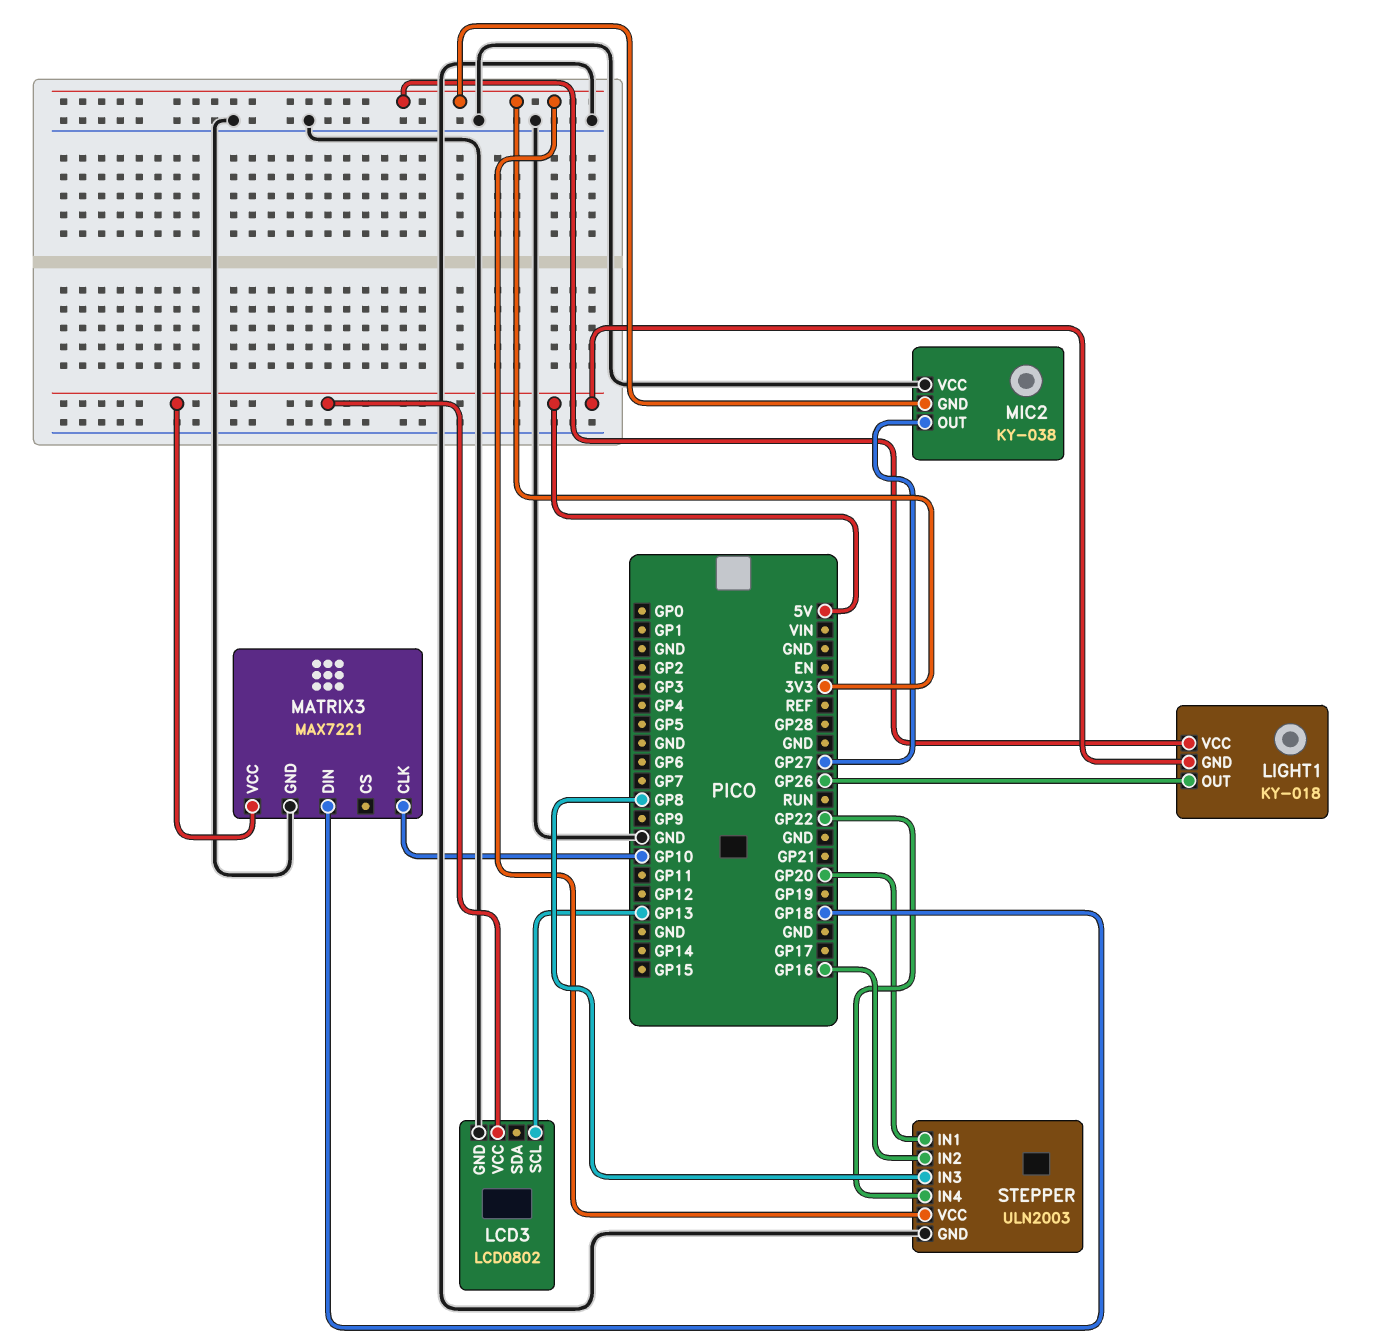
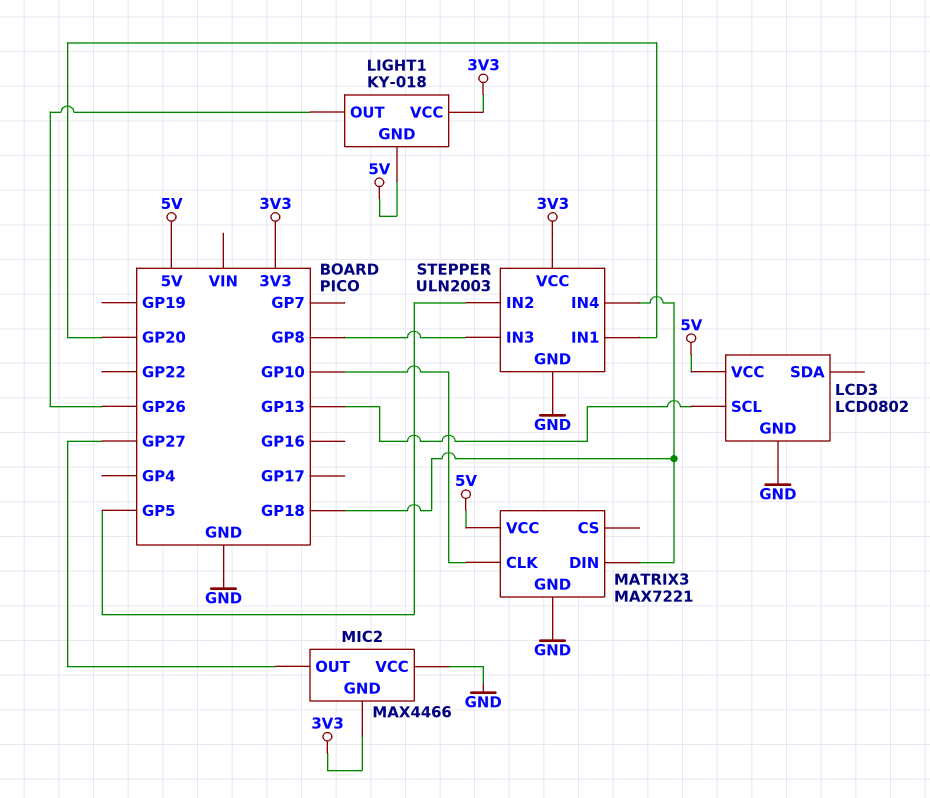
MIC2: KY-038 -> MAX4466
STEPPER pin IN2: GP16 -> GP5
STEPPER pin IN4: GP22 -> GP18

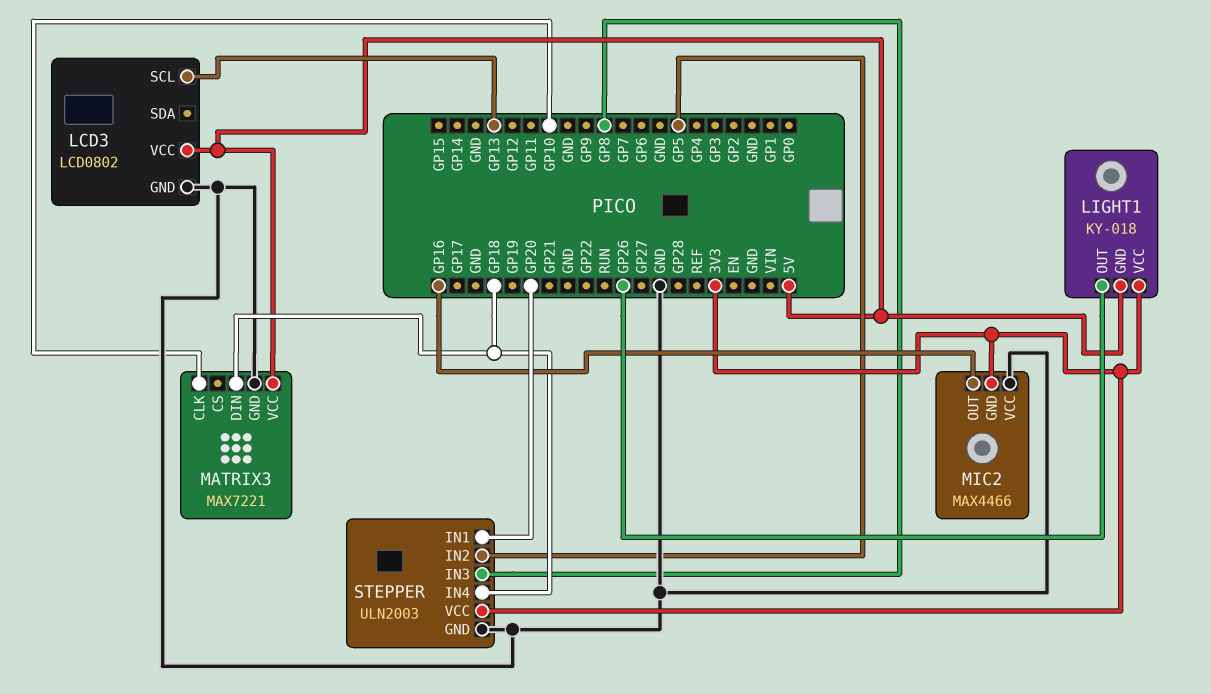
MIC2 pin OUT: GP27 -> GP16

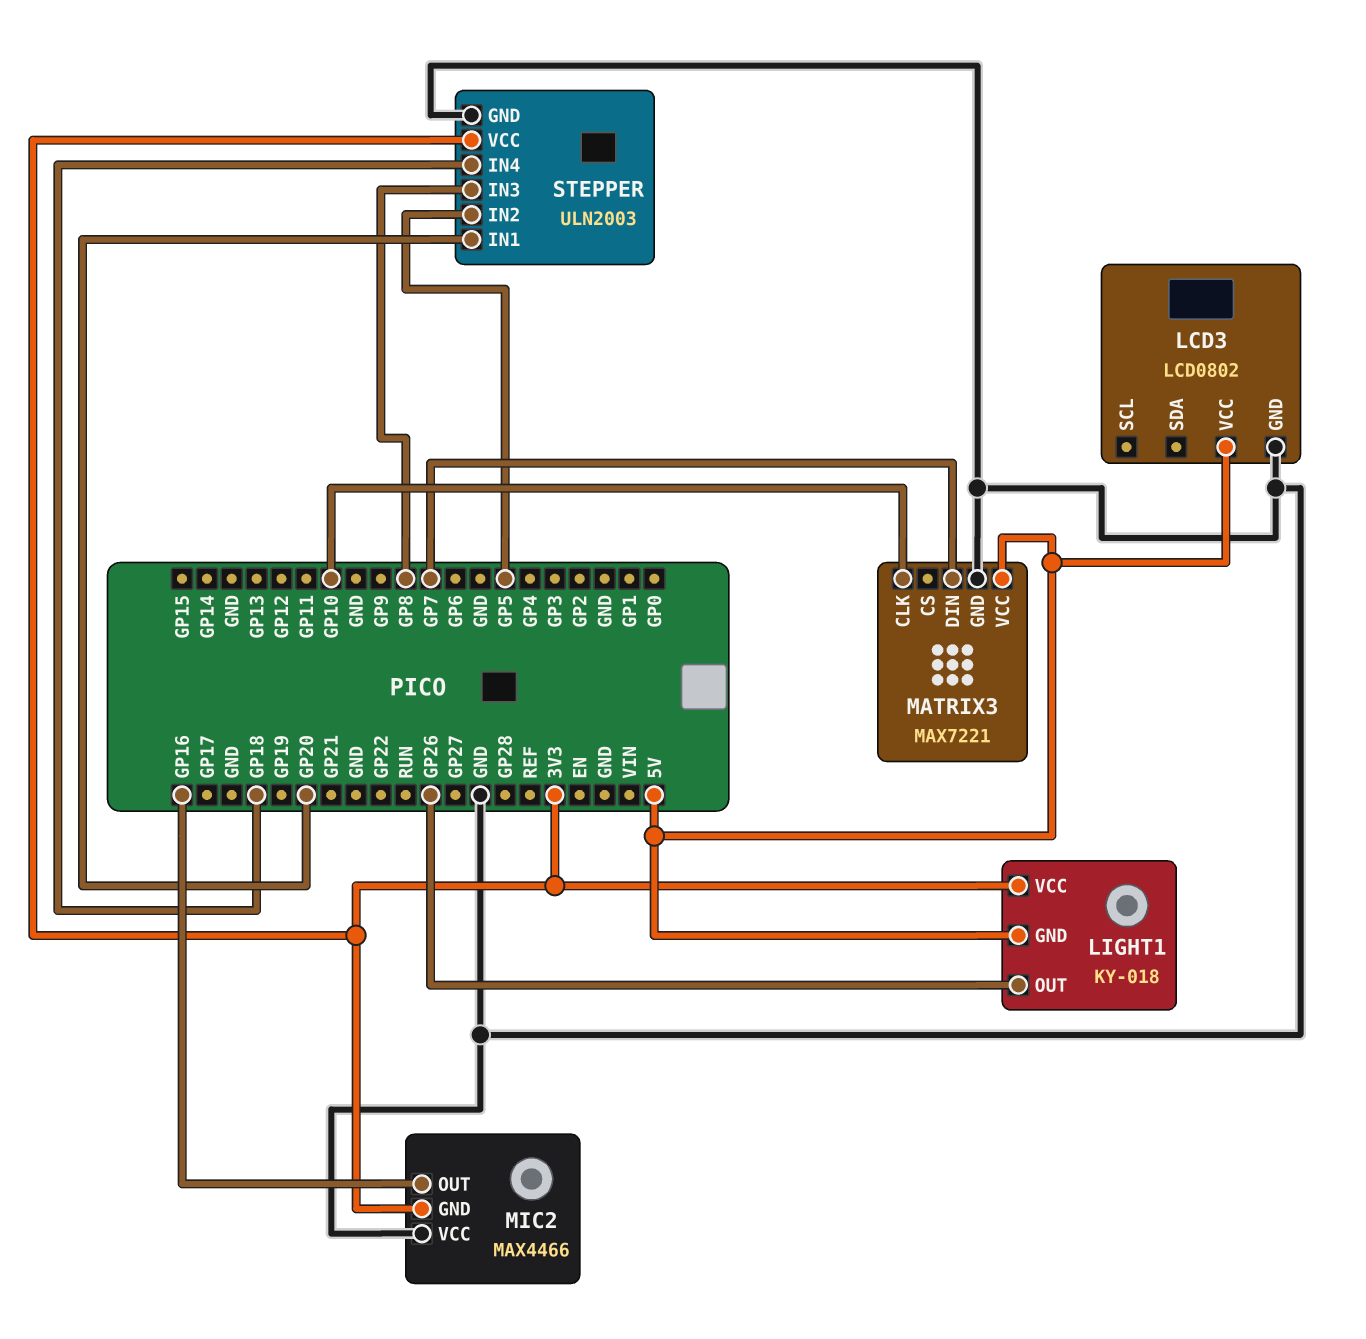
LCD3 pin SCL: GP13 -> none
MATRIX3 pin DIN: GP18 -> GP7

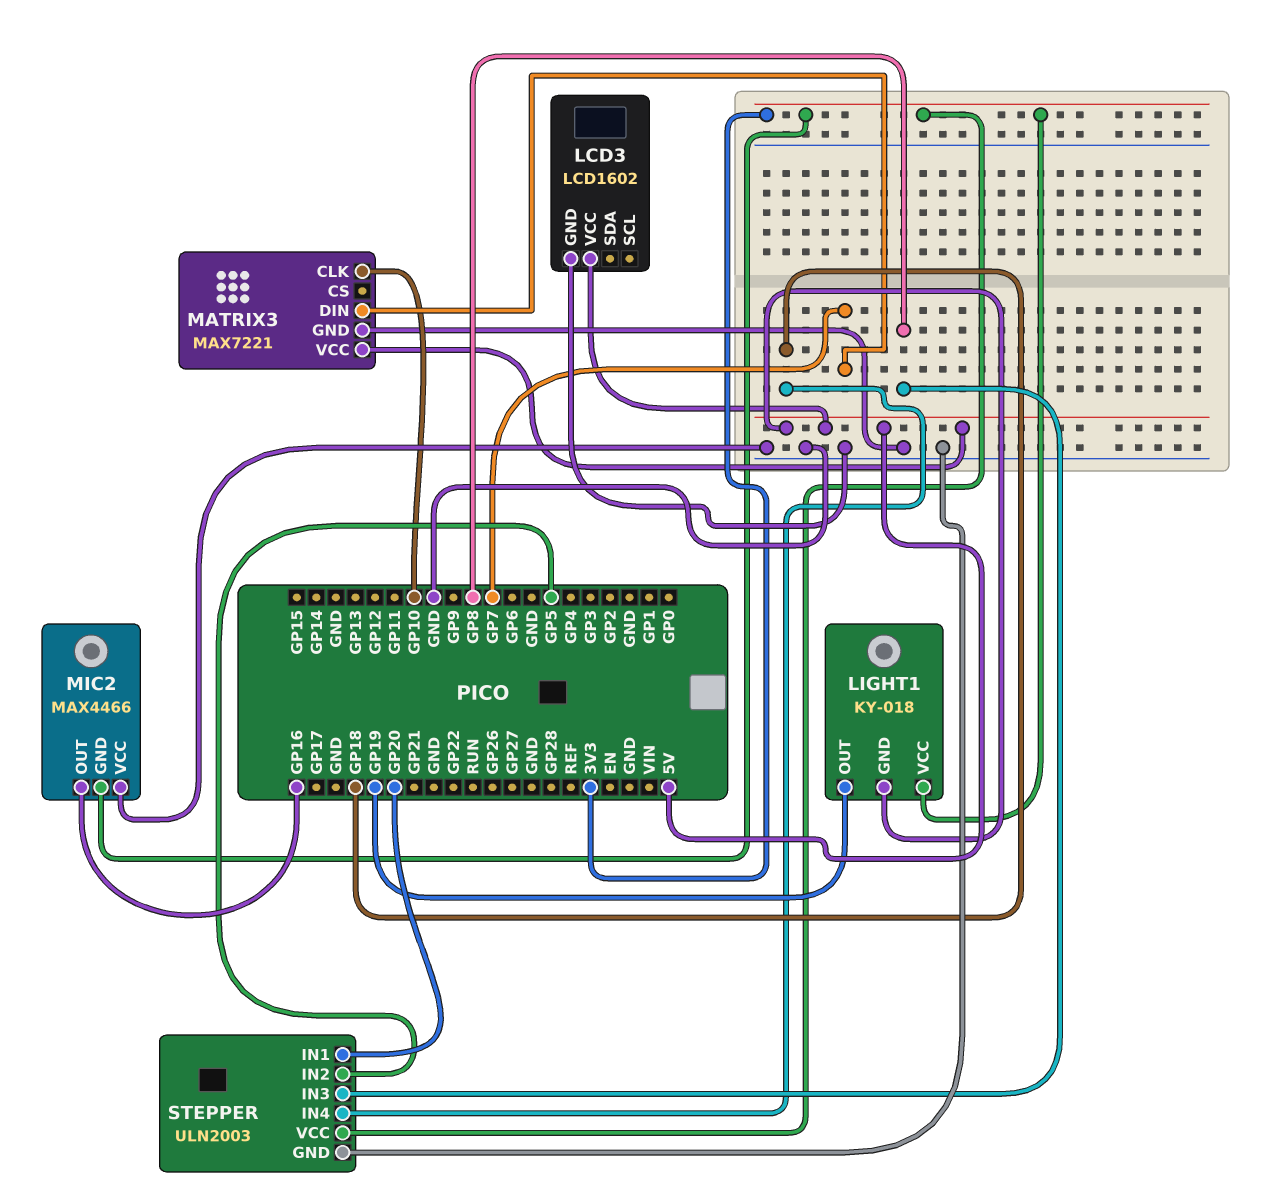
LCD3: LCD0802 -> LCD1602
LIGHT1 pin OUT: GP26 -> GP19

